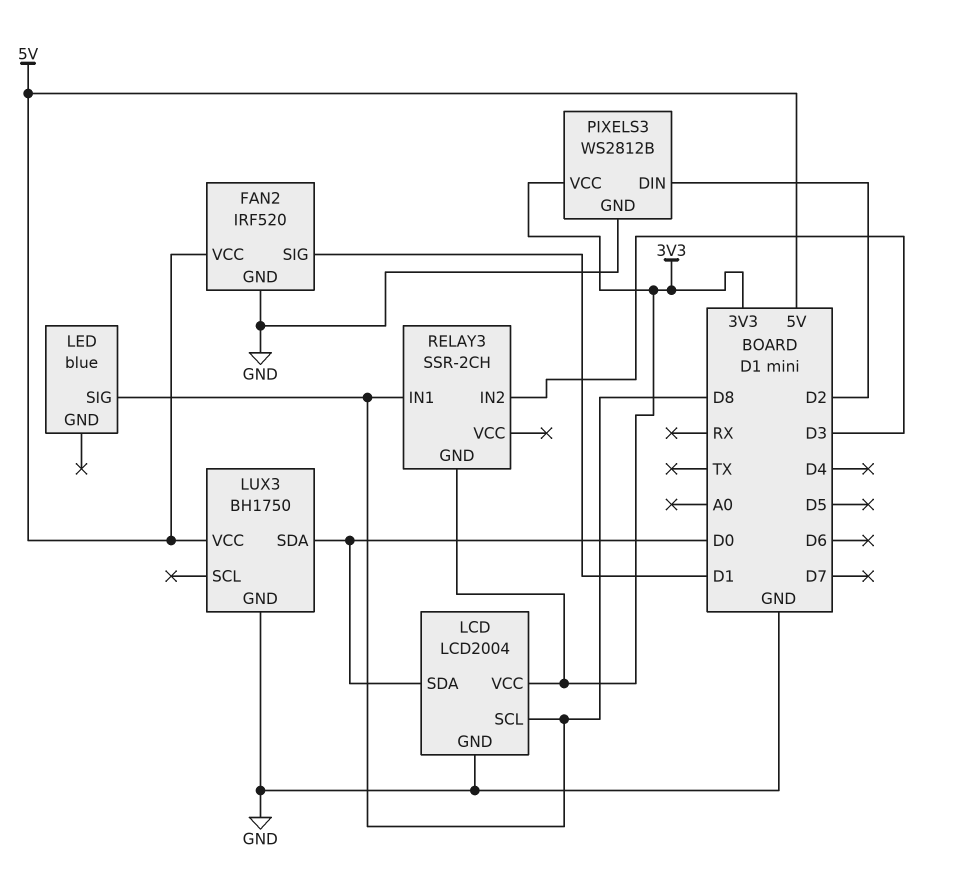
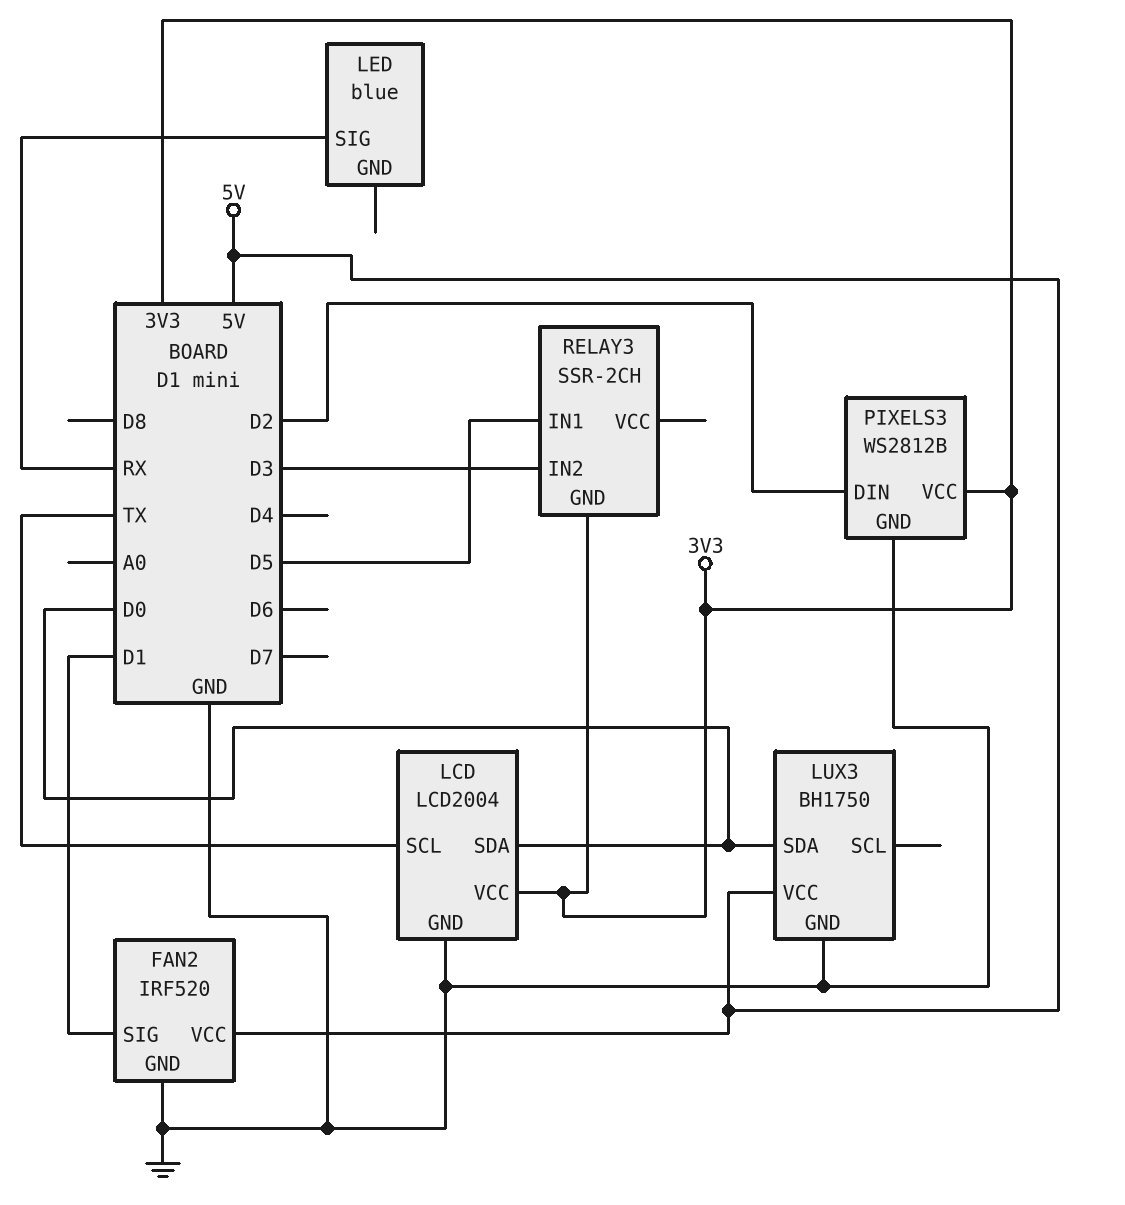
LCD pin SCL: D8 -> TX
LED pin SIG: D8 -> RX
RELAY3 pin IN1: D8 -> D5

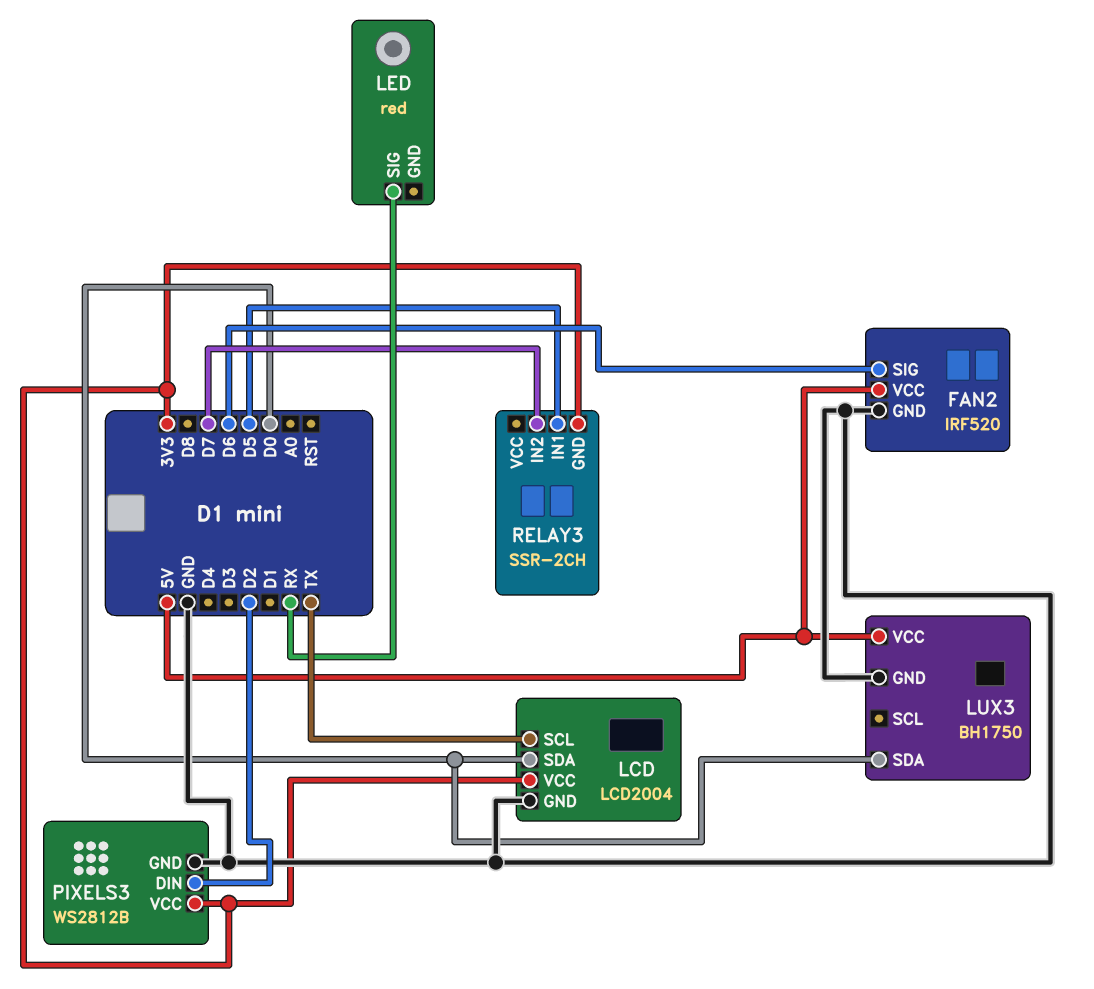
FAN2 pin SIG: D1 -> D6
LED: blue -> red
RELAY3 pin IN2: D3 -> D7

